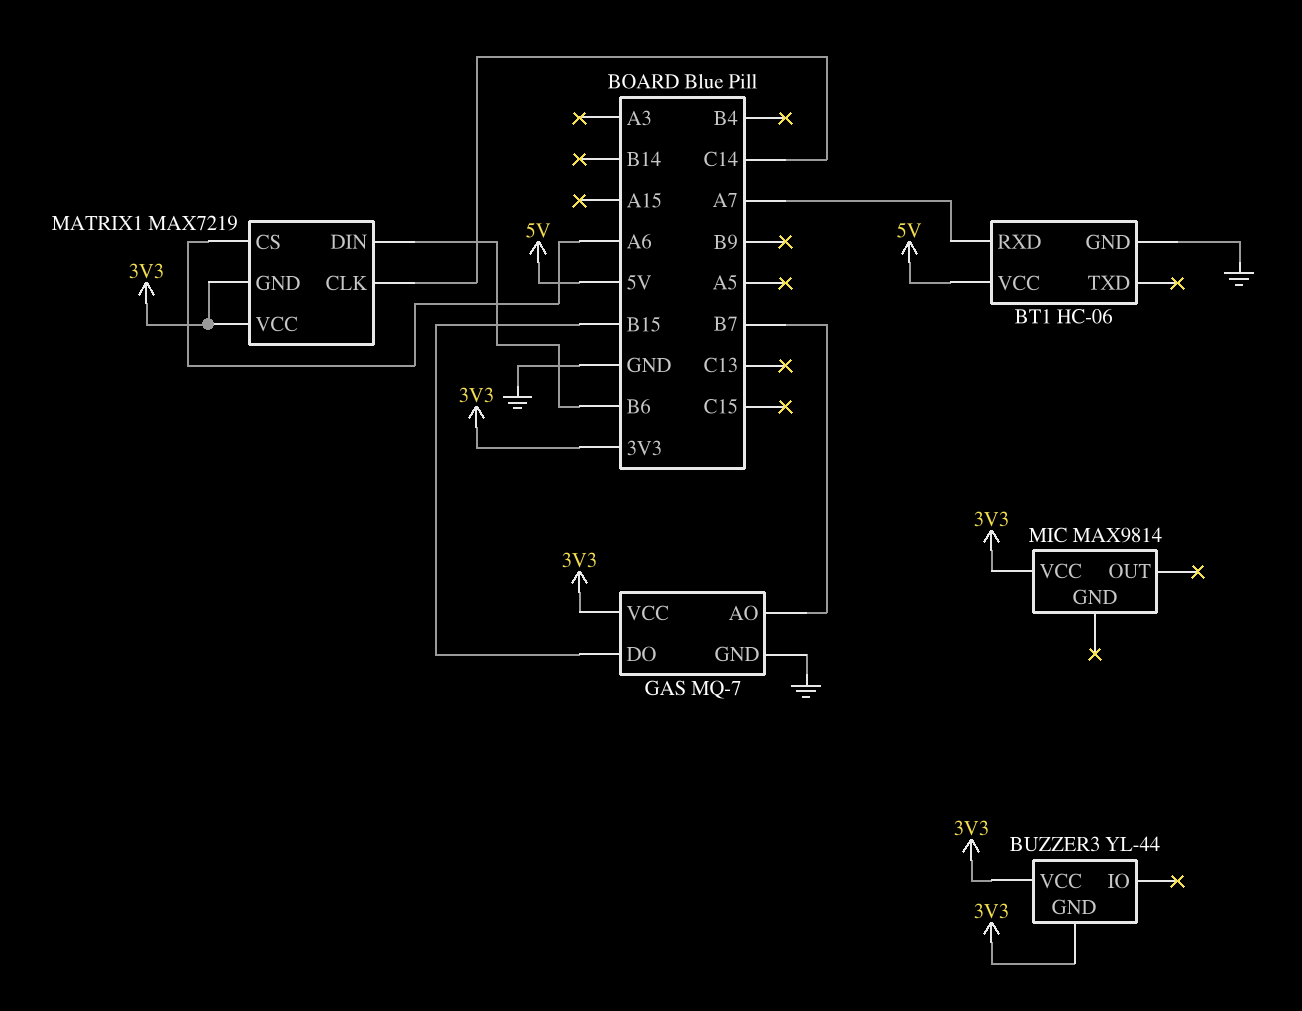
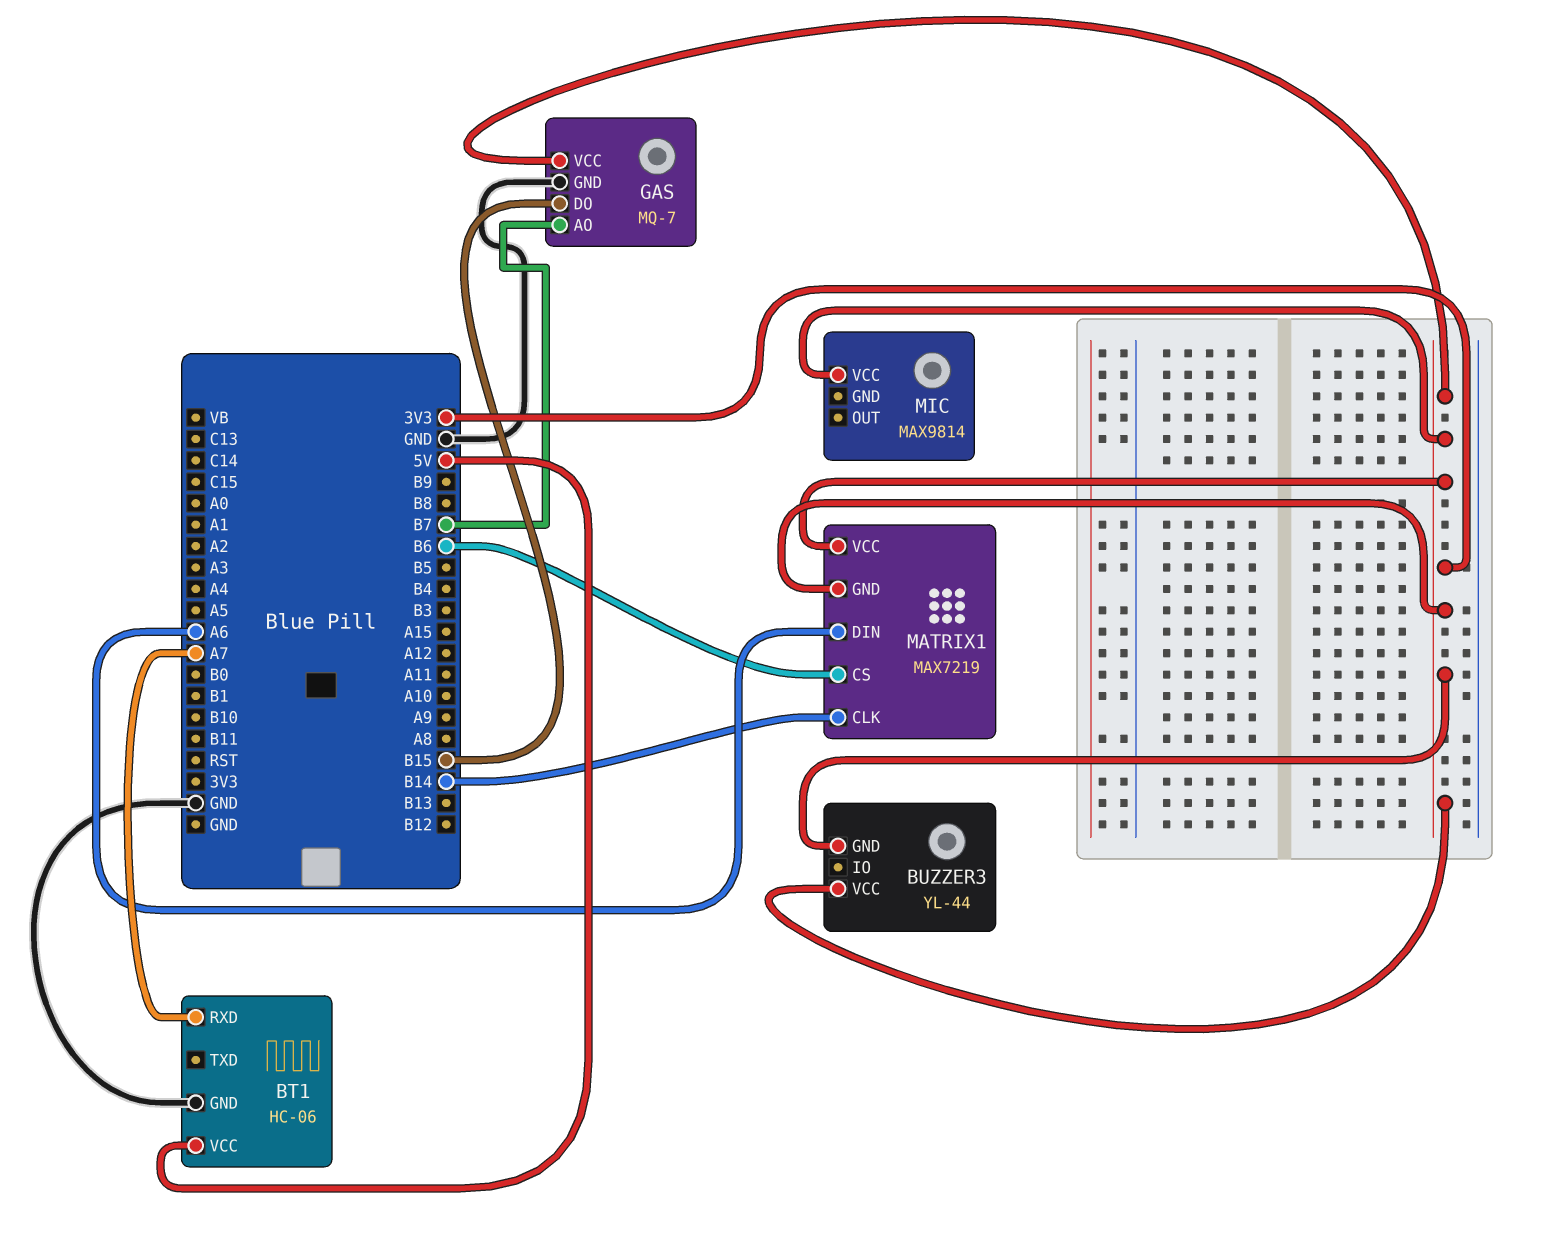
MATRIX1 pin CLK: C14 -> B14
MATRIX1 pin CS: A6 -> B6
MATRIX1 pin DIN: B6 -> A6

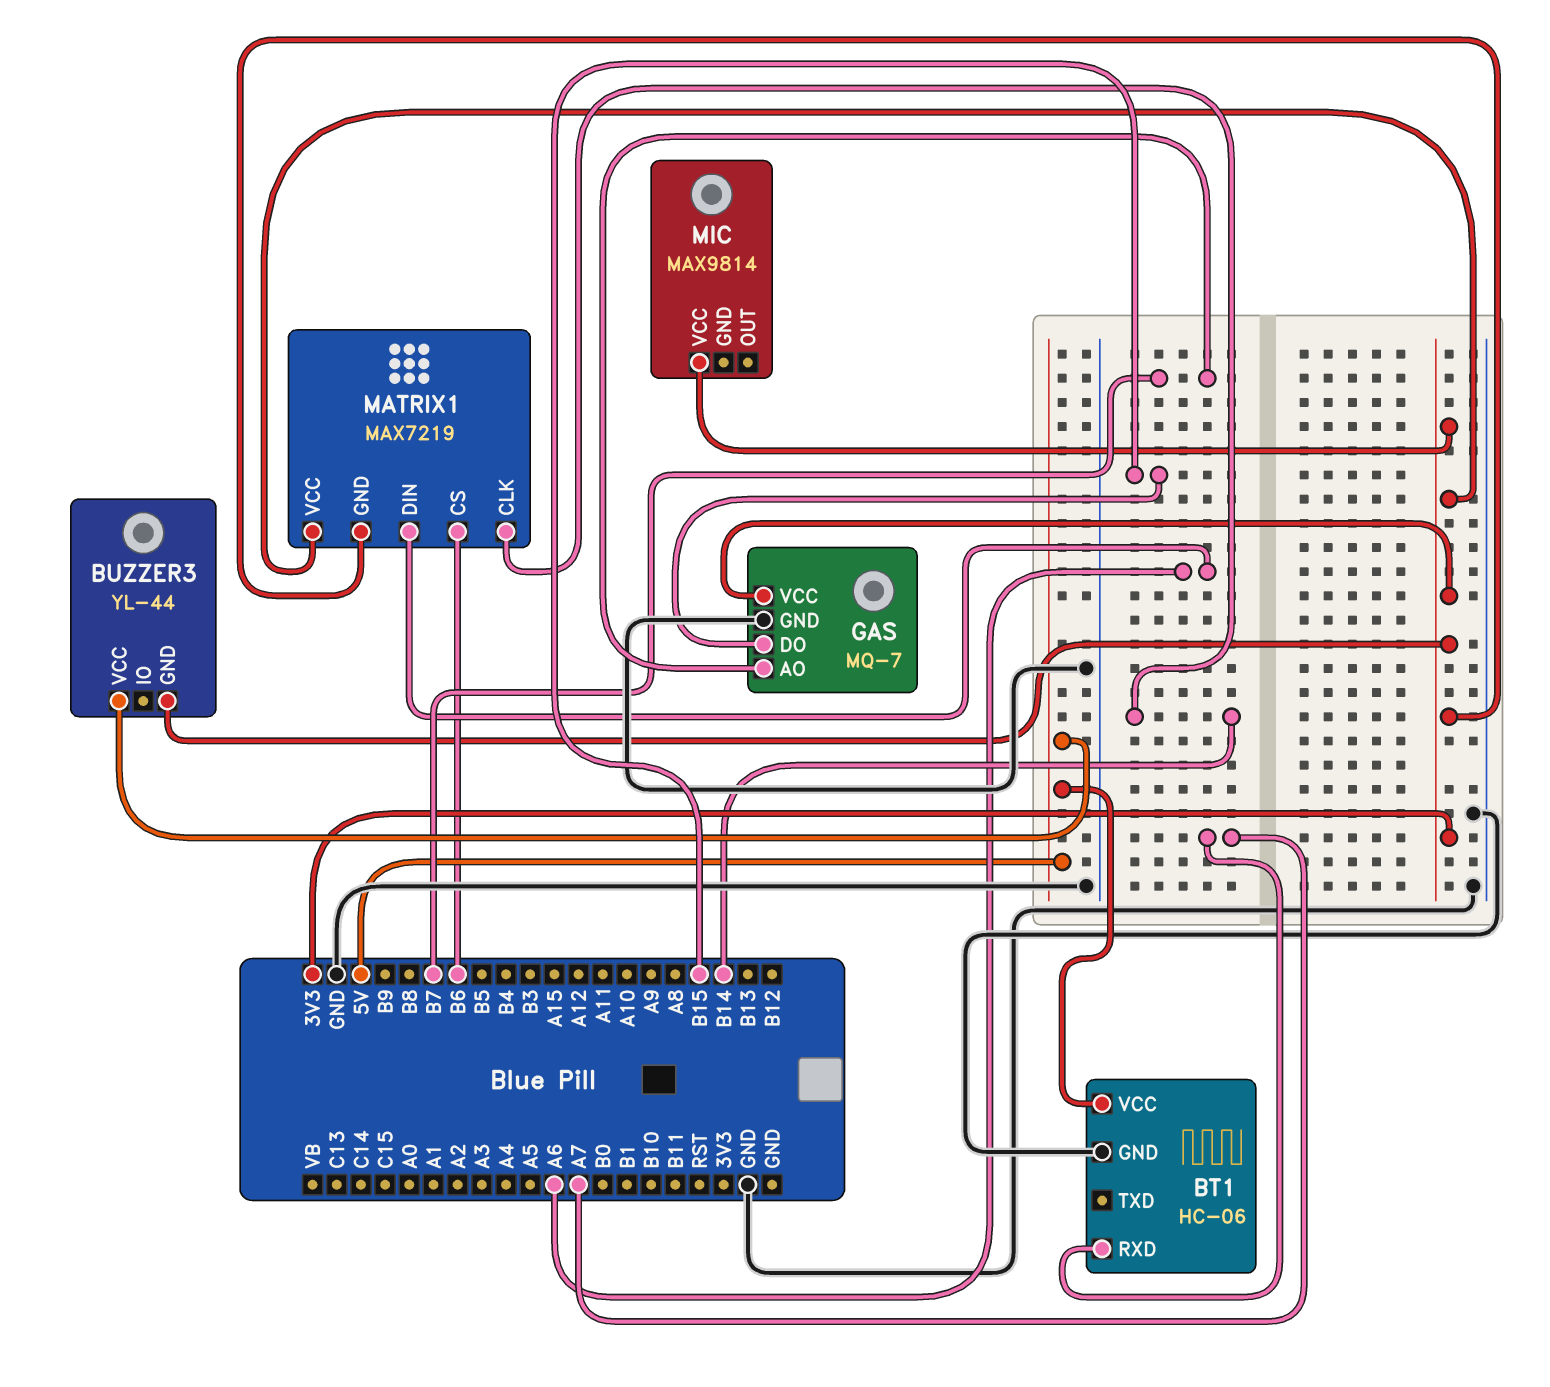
BUZZER3 pin VCC: 3V3 -> 5V

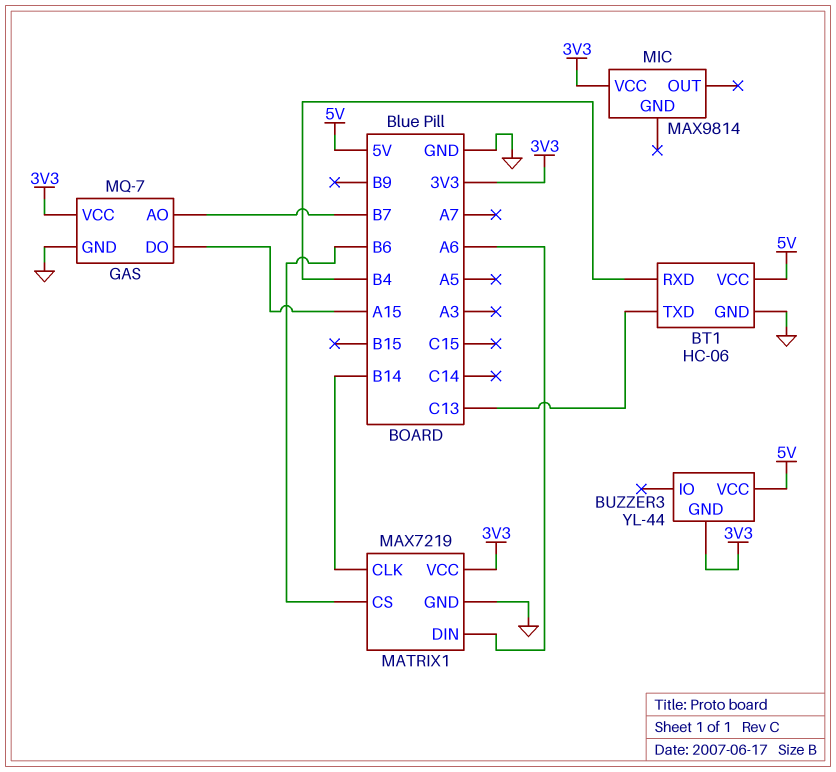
BT1 pin RXD: A7 -> B4
BT1 pin TXD: none -> C13
GAS pin DO: B15 -> A15
MATRIX1 pin GND: 3V3 -> GND

